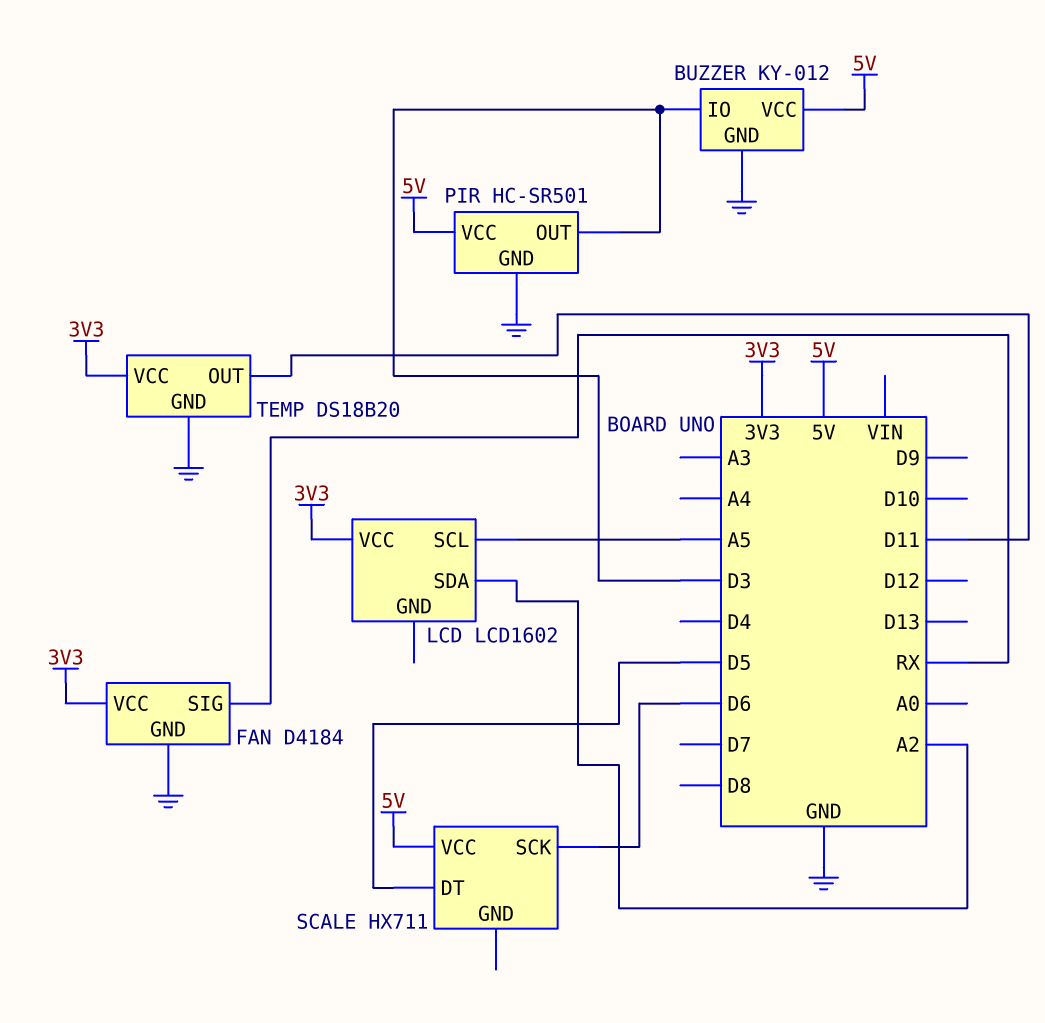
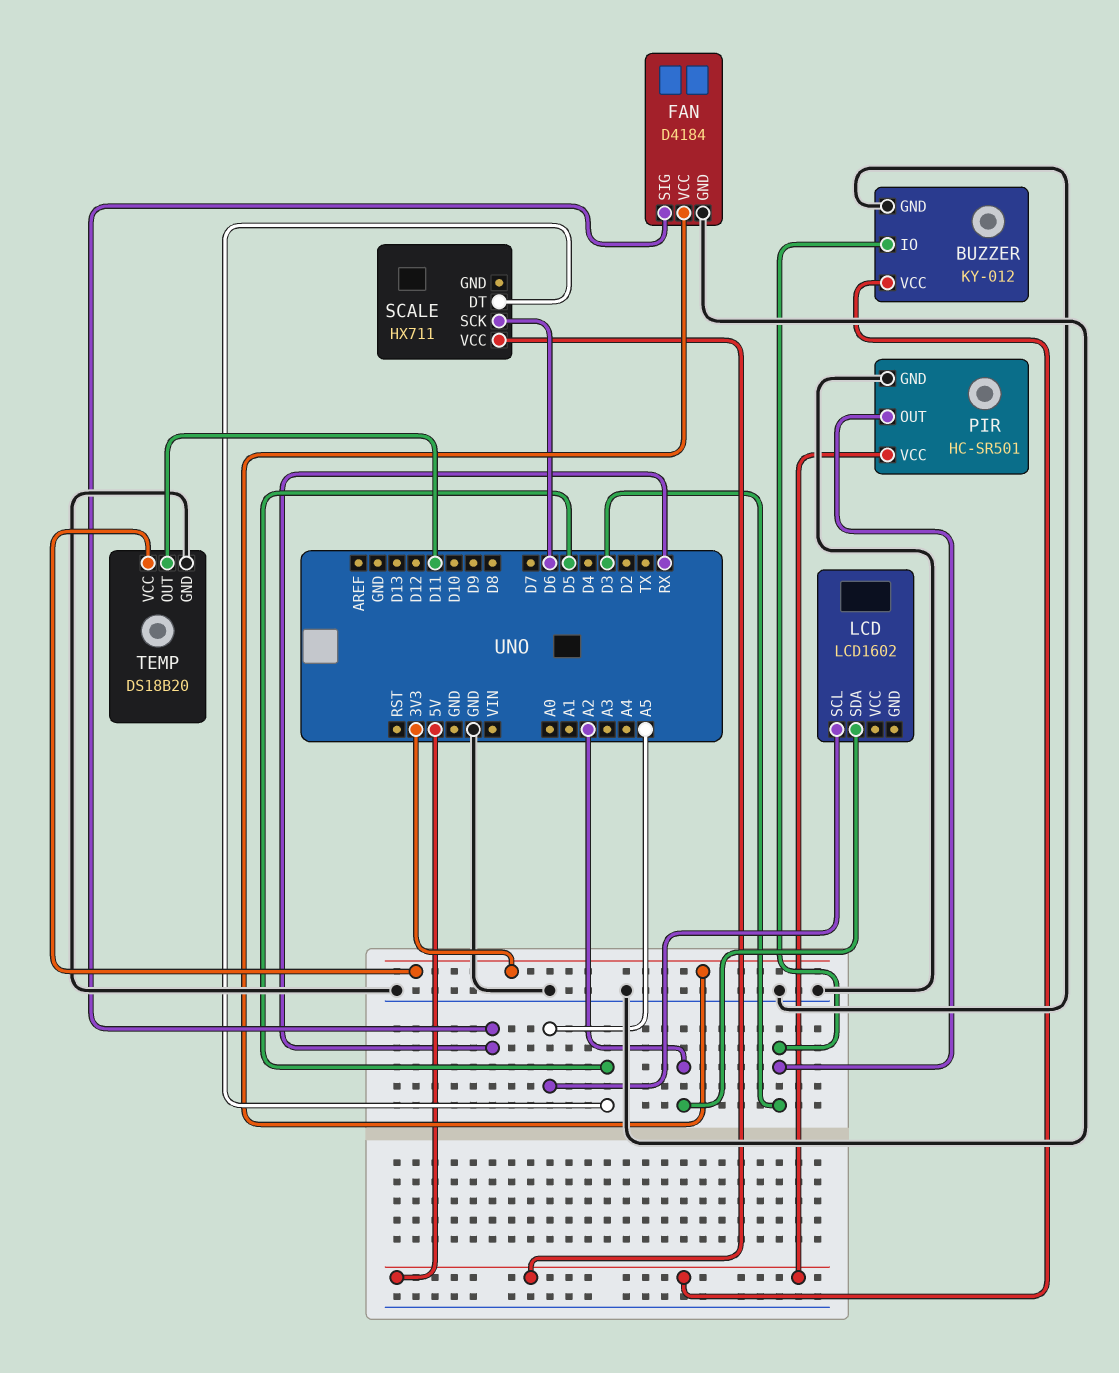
LCD pin VCC: 3V3 -> none

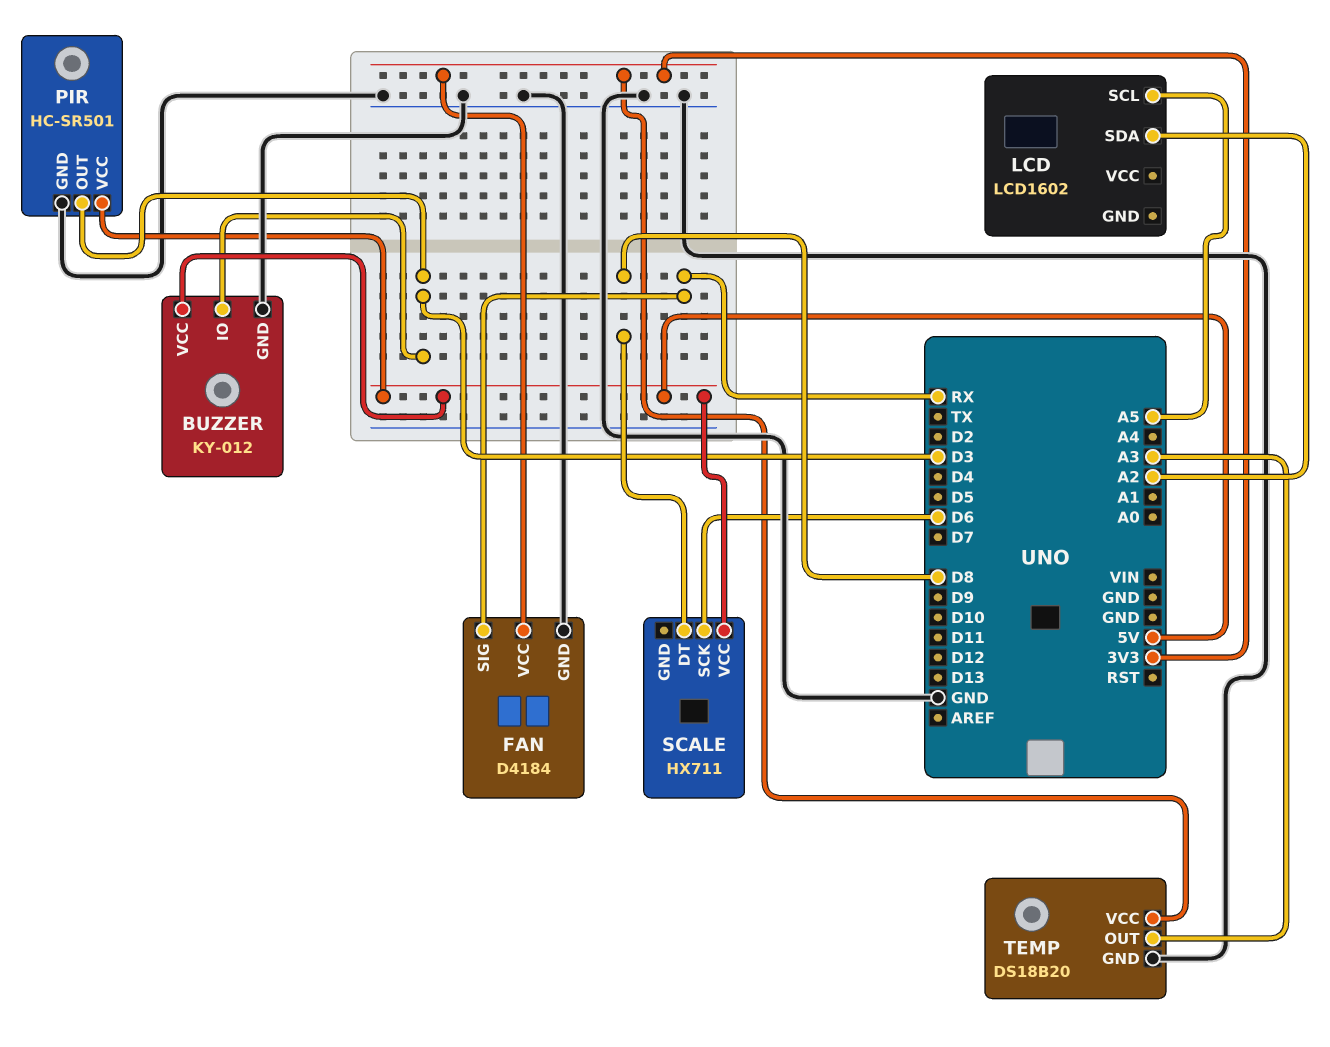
SCALE pin DT: D5 -> D8
TEMP pin OUT: D11 -> A3

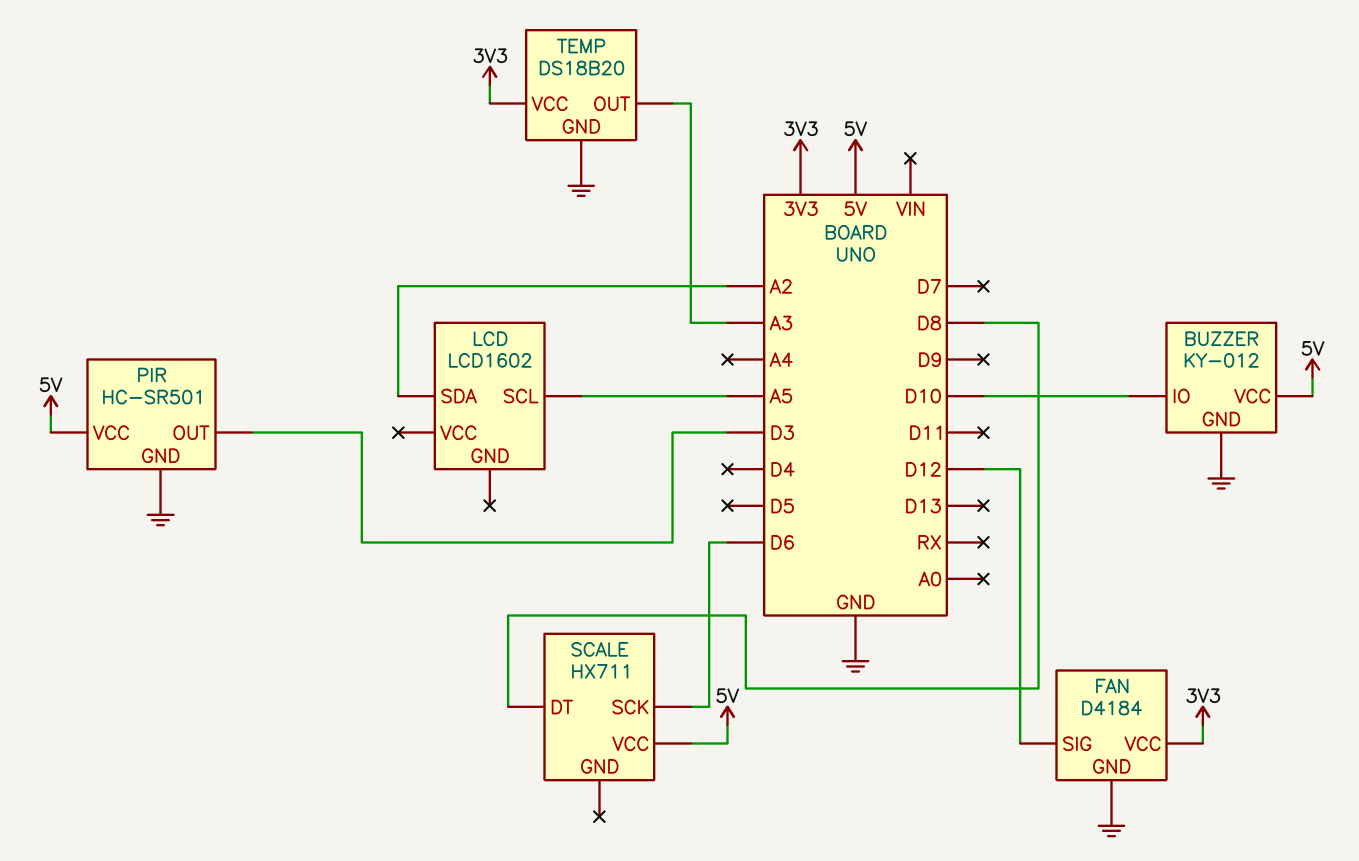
BUZZER pin IO: D3 -> D10
FAN pin SIG: RX -> D12

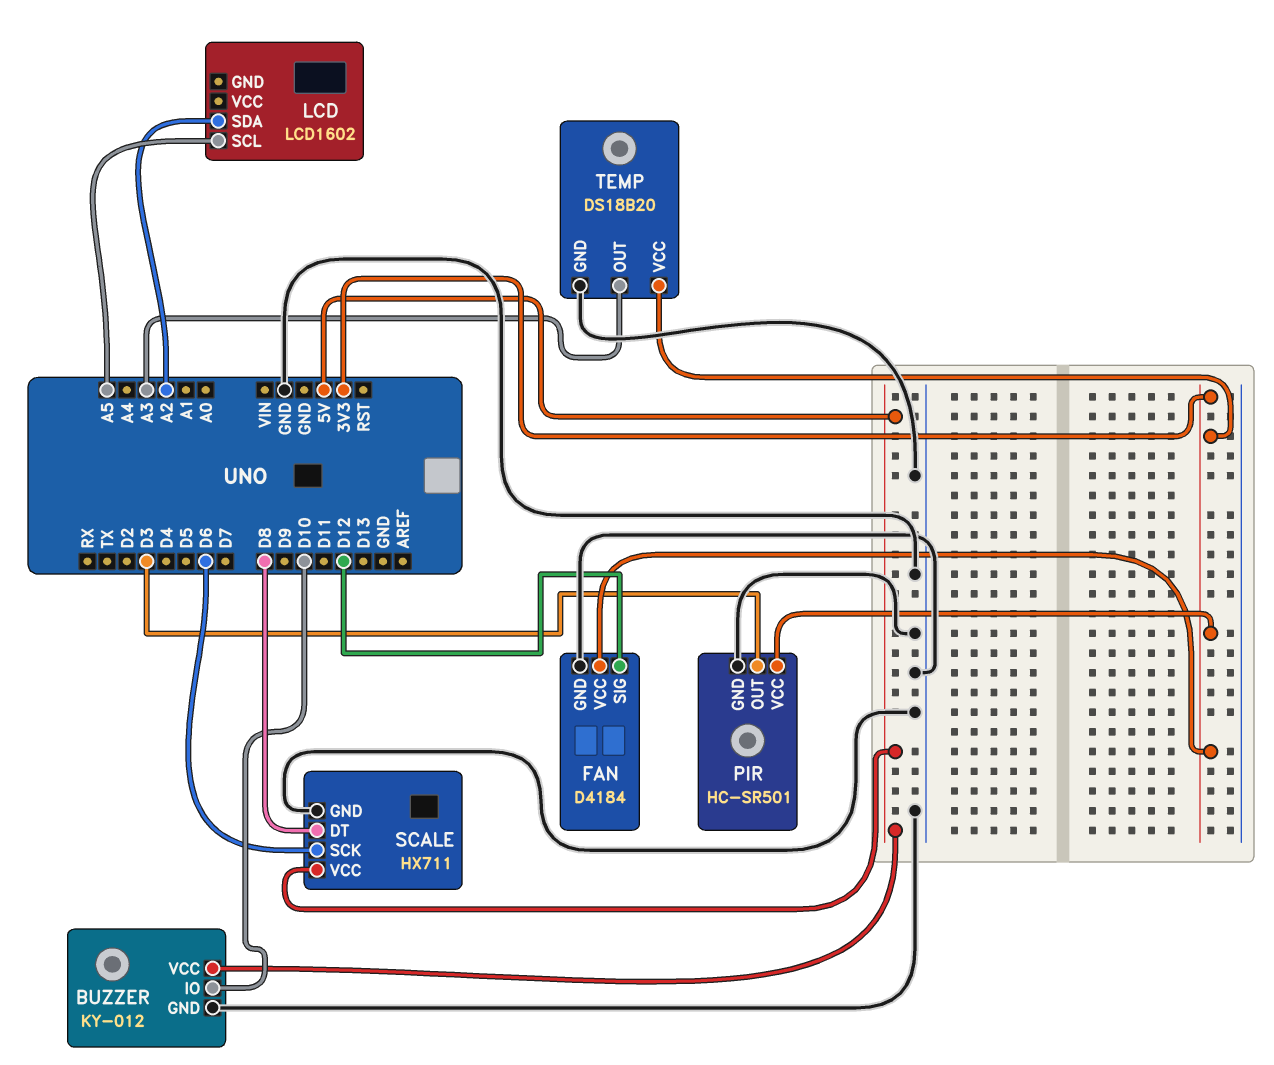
PIR pin VCC: 5V -> 3V3
SCALE pin GND: none -> GND

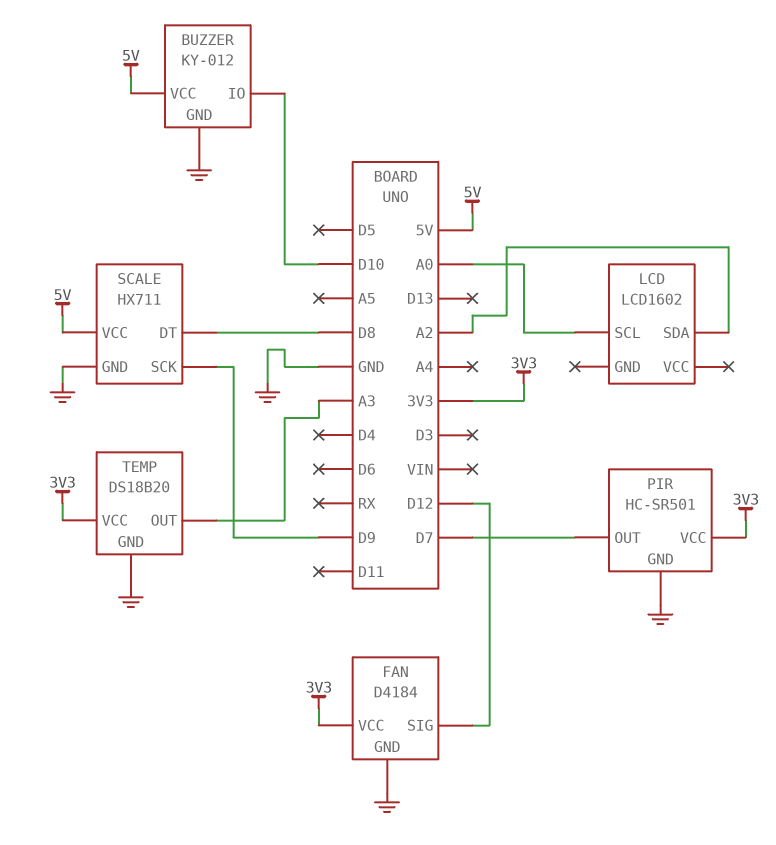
LCD pin SCL: A5 -> A0
PIR pin OUT: D3 -> D7
SCALE pin SCK: D6 -> D9

